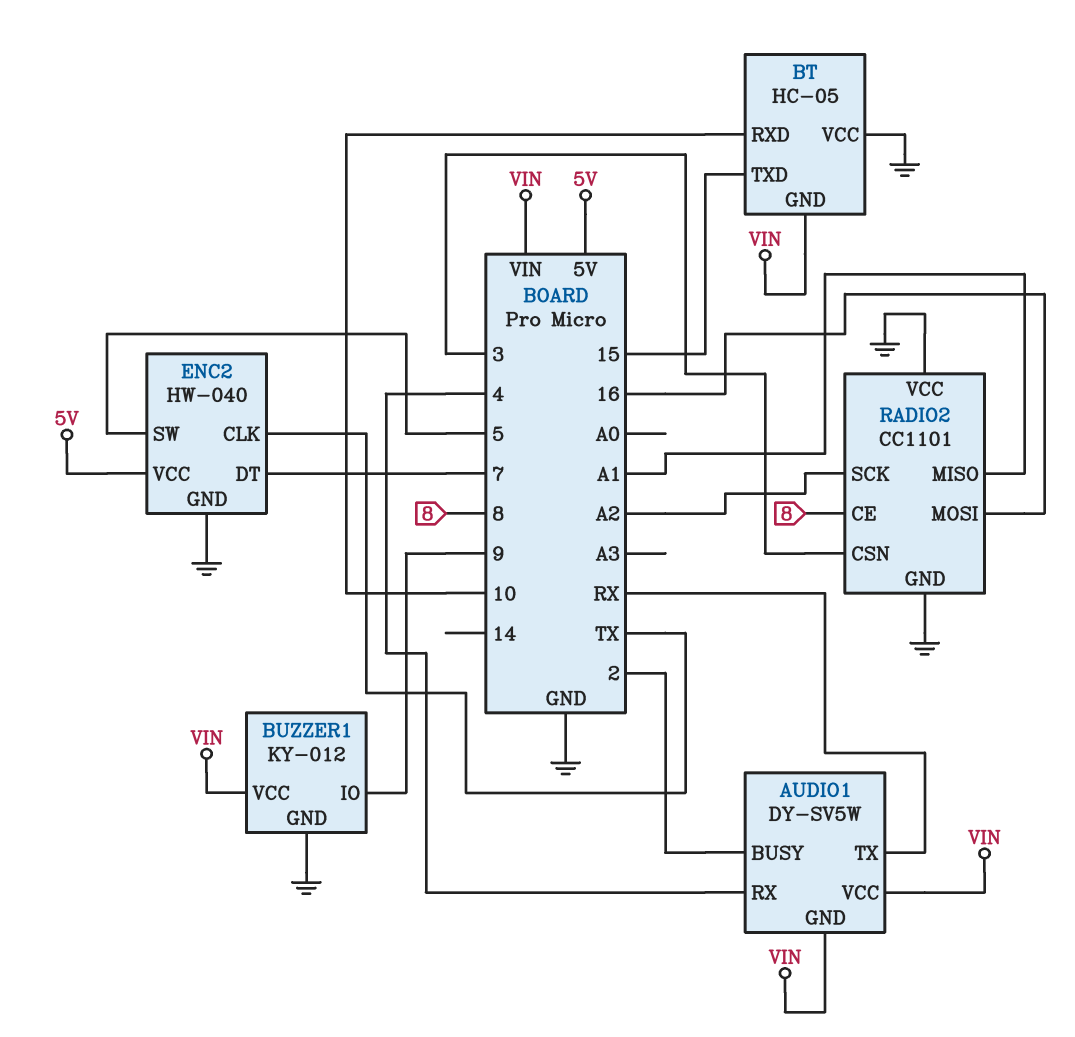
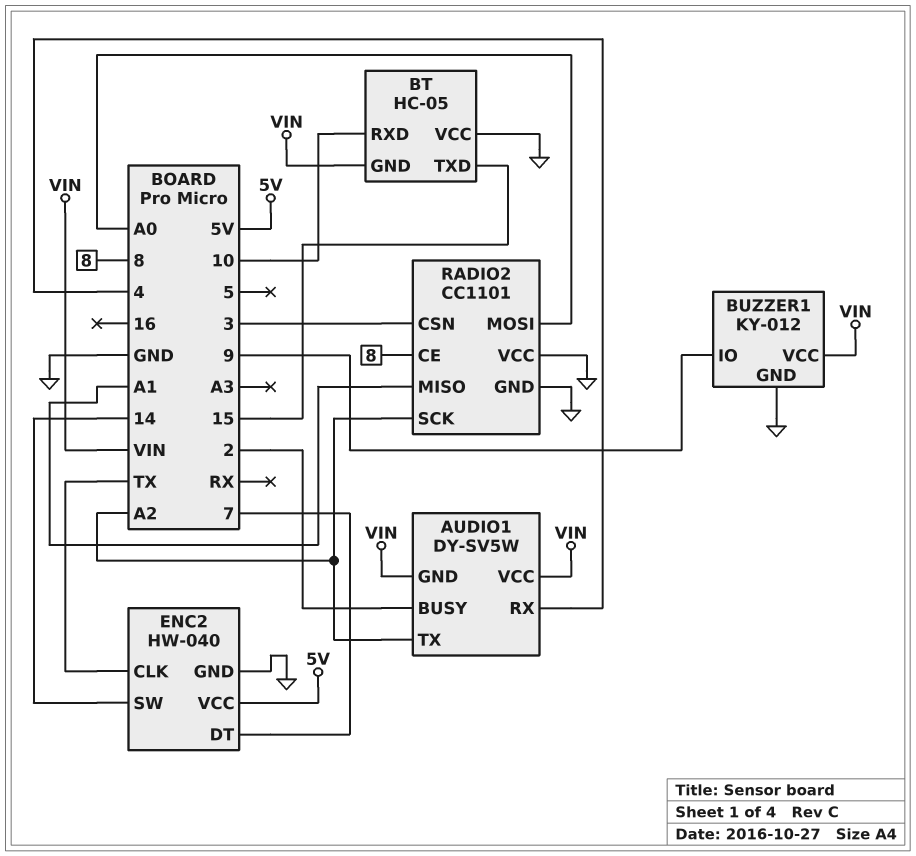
AUDIO1 pin TX: RX -> A2
ENC2 pin SW: 5 -> 14
RADIO2 pin MOSI: 16 -> A0

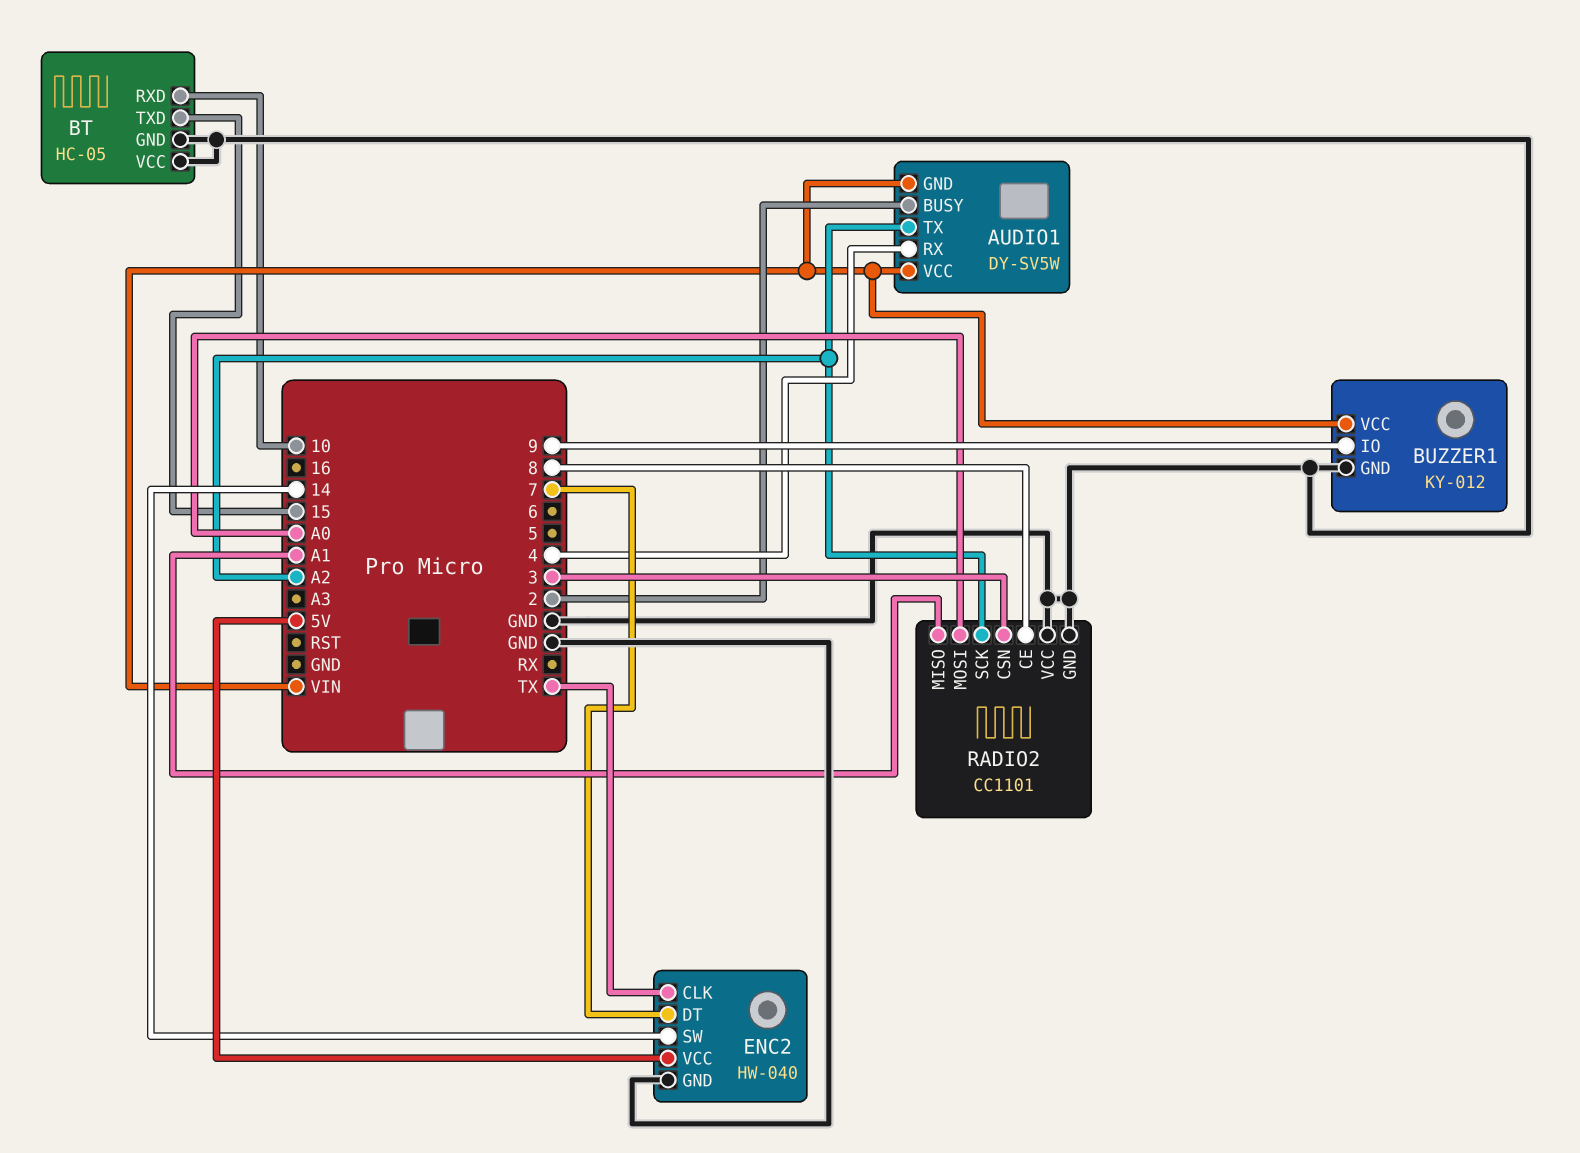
BT pin GND: VIN -> GND

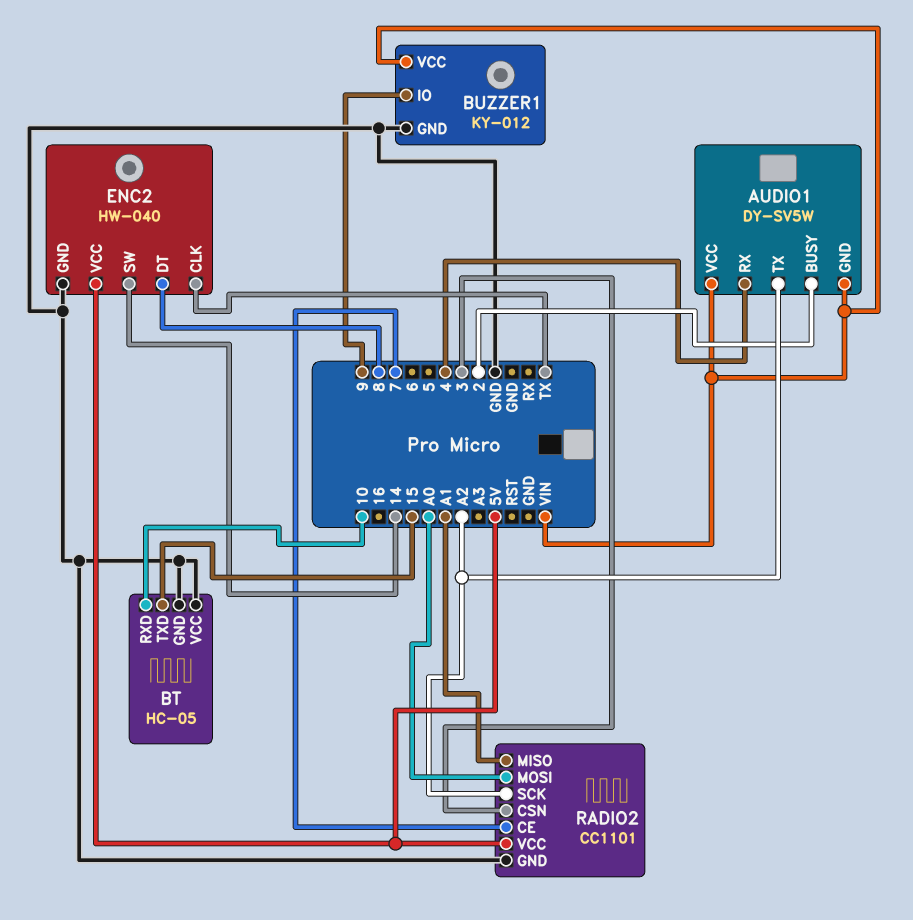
ENC2 pin DT: 7 -> 8
RADIO2 pin CE: 8 -> 7
RADIO2 pin VCC: GND -> 5V

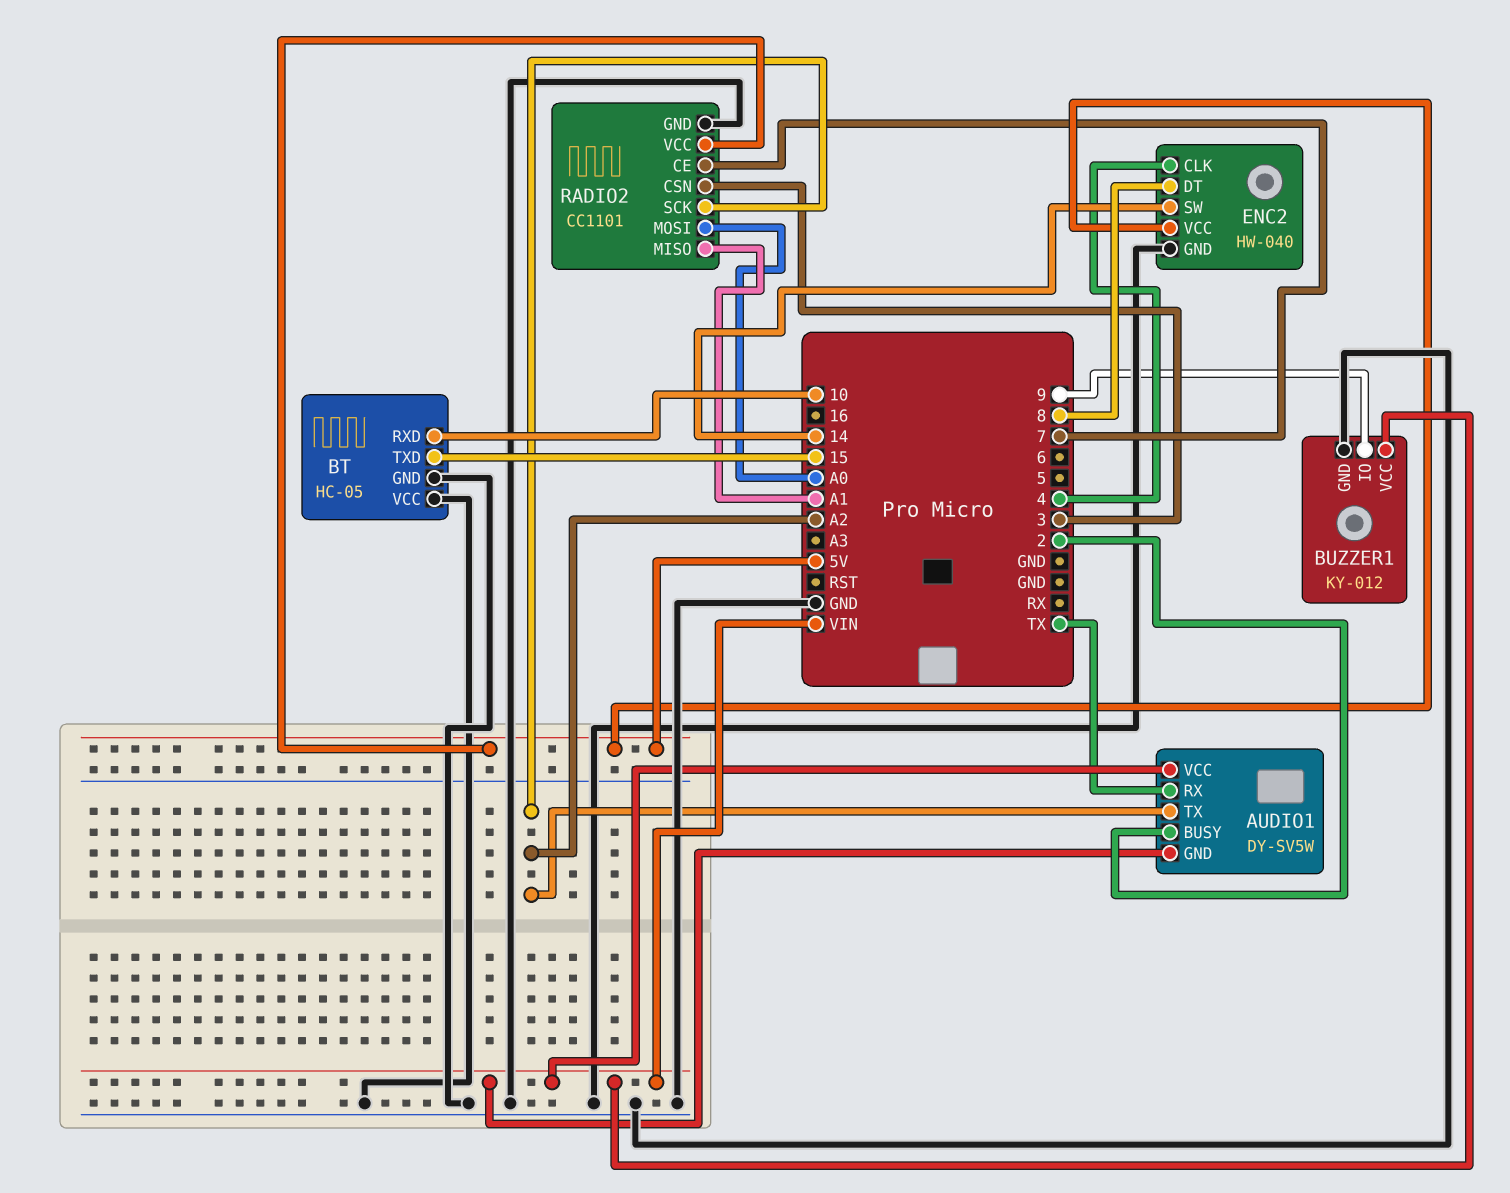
AUDIO1 pin RX: 4 -> TX
ENC2 pin CLK: TX -> 4

